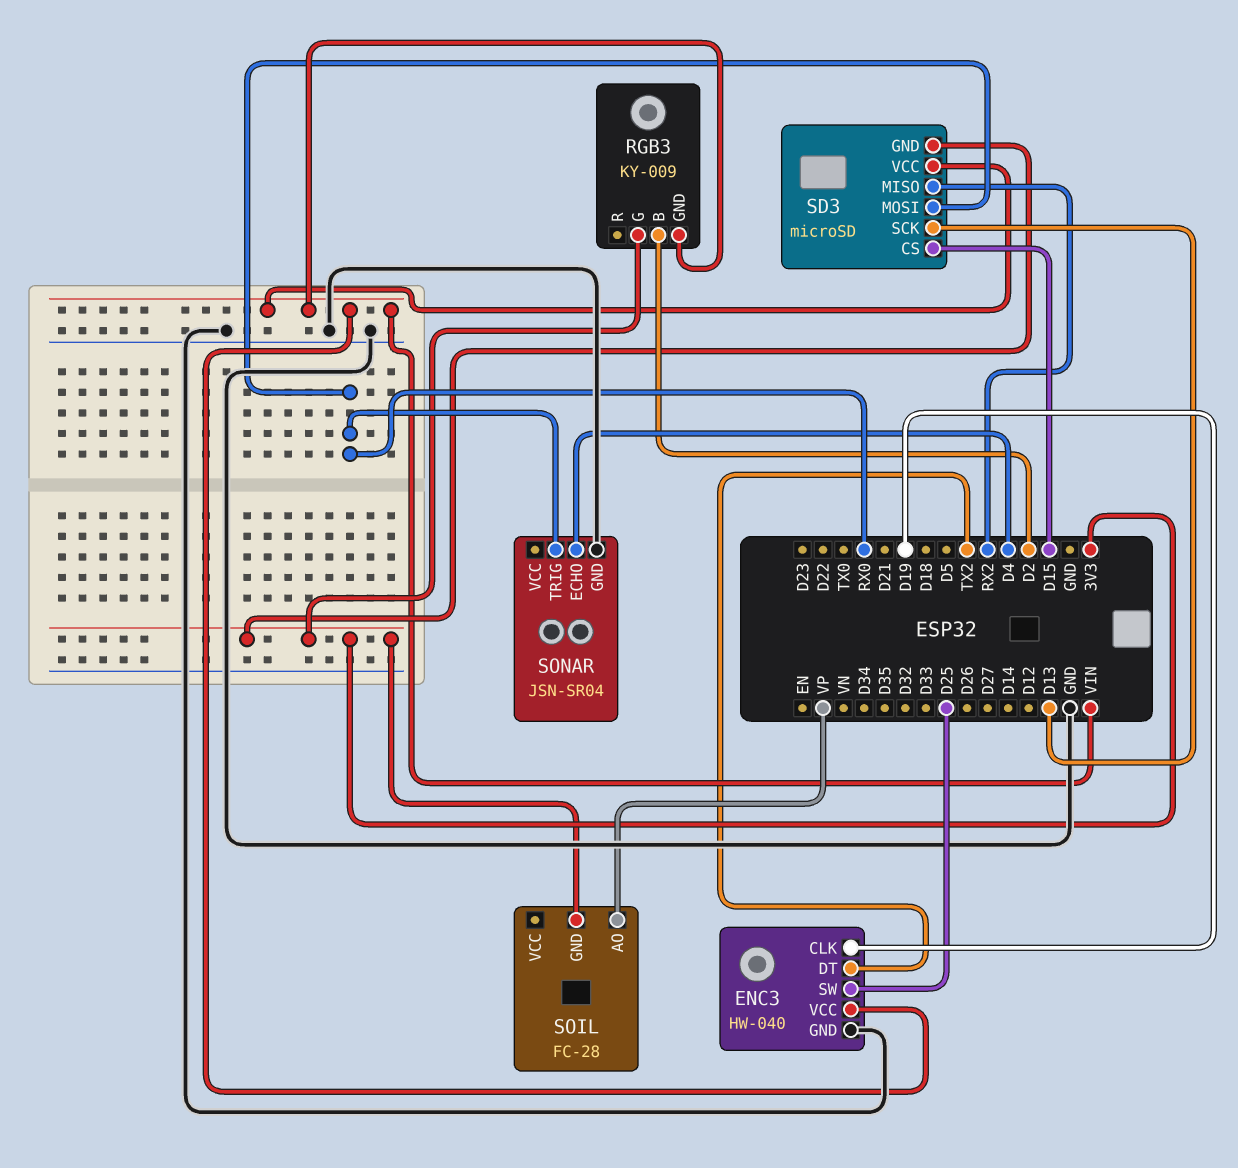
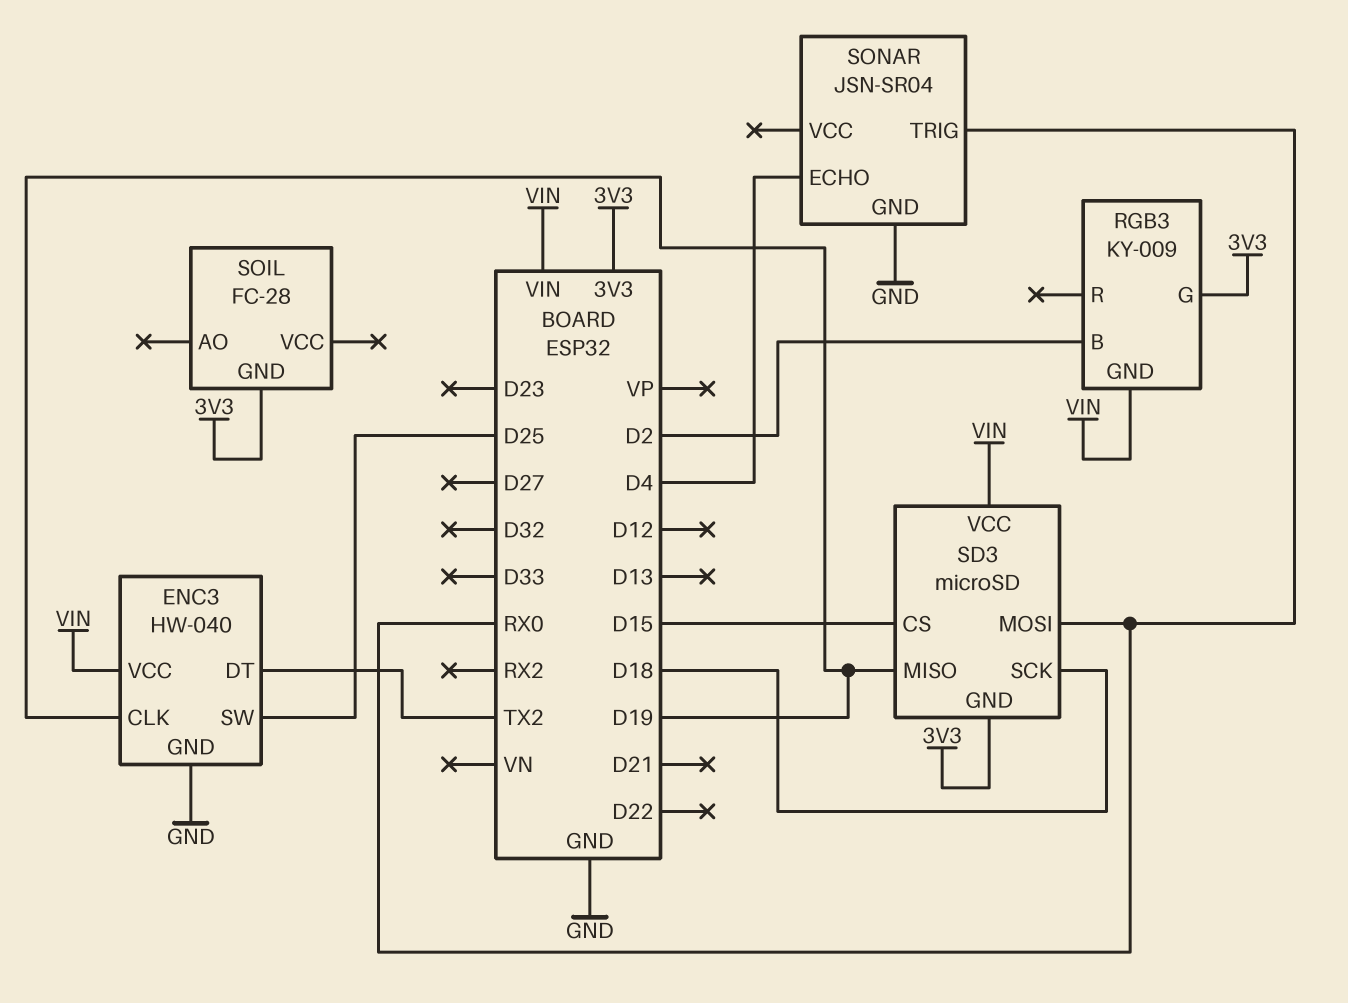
SD3 pin MISO: RX2 -> D19
SD3 pin SCK: D13 -> D18
SOIL pin AO: VP -> none

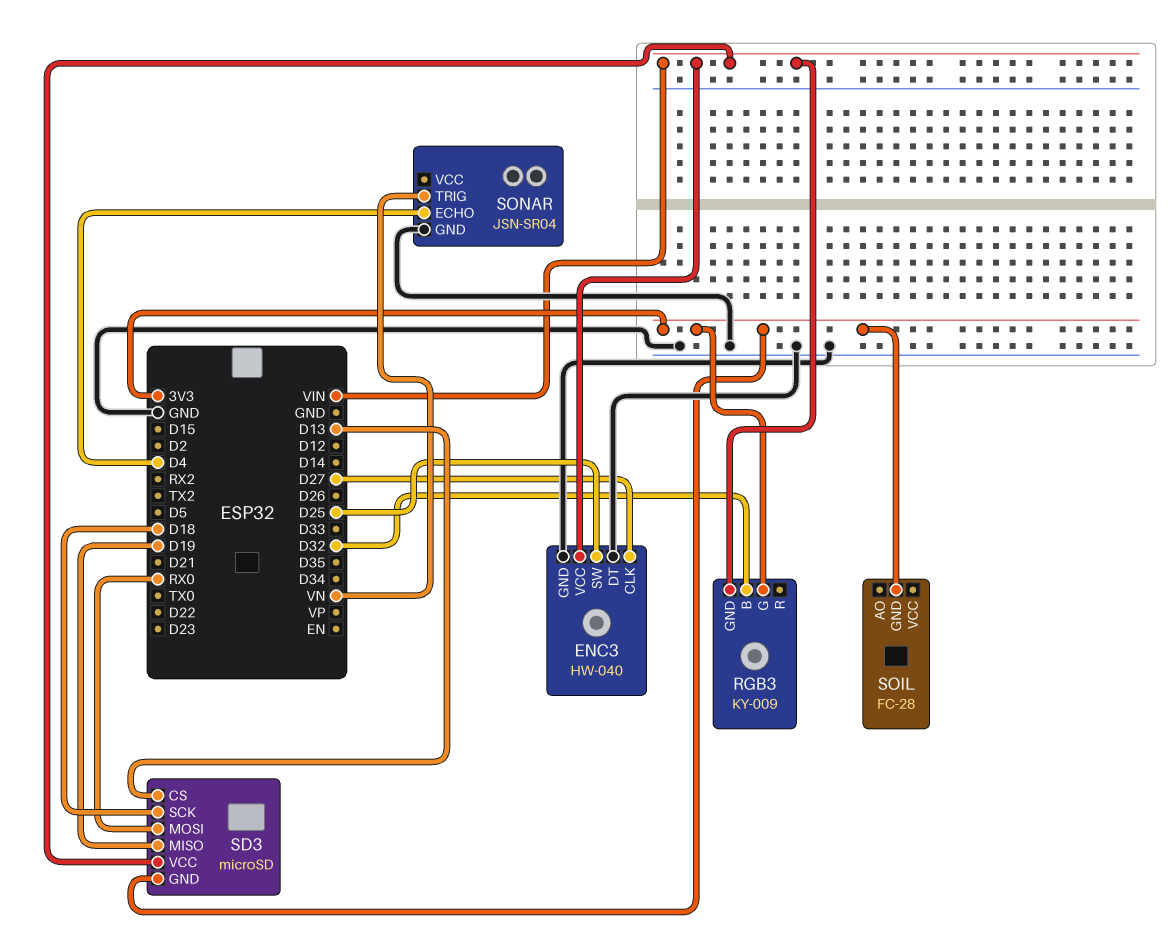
ENC3 pin CLK: D19 -> D27
ENC3 pin DT: TX2 -> GND
RGB3 pin B: D2 -> D32
SD3 pin CS: D15 -> D13
SONAR pin TRIG: RX0 -> VN

